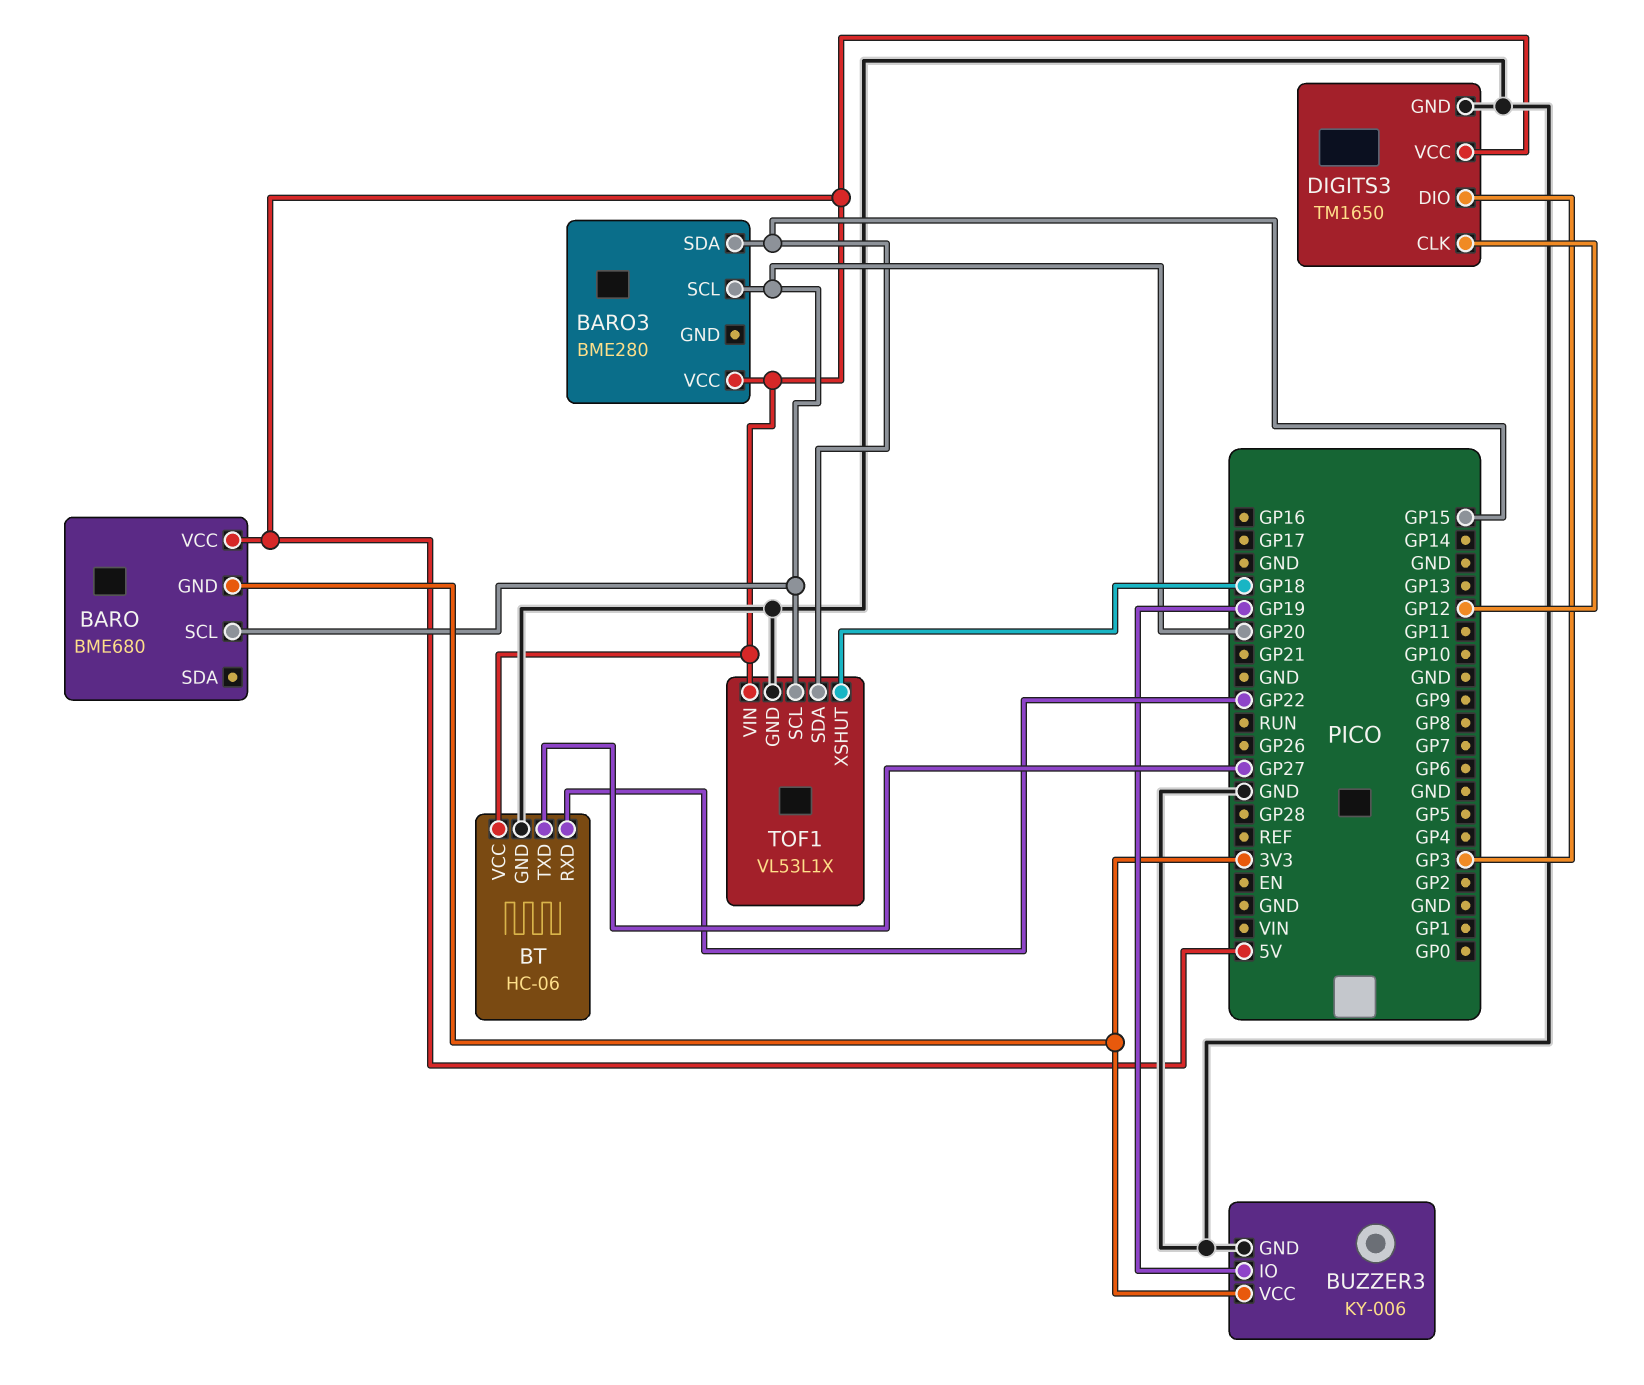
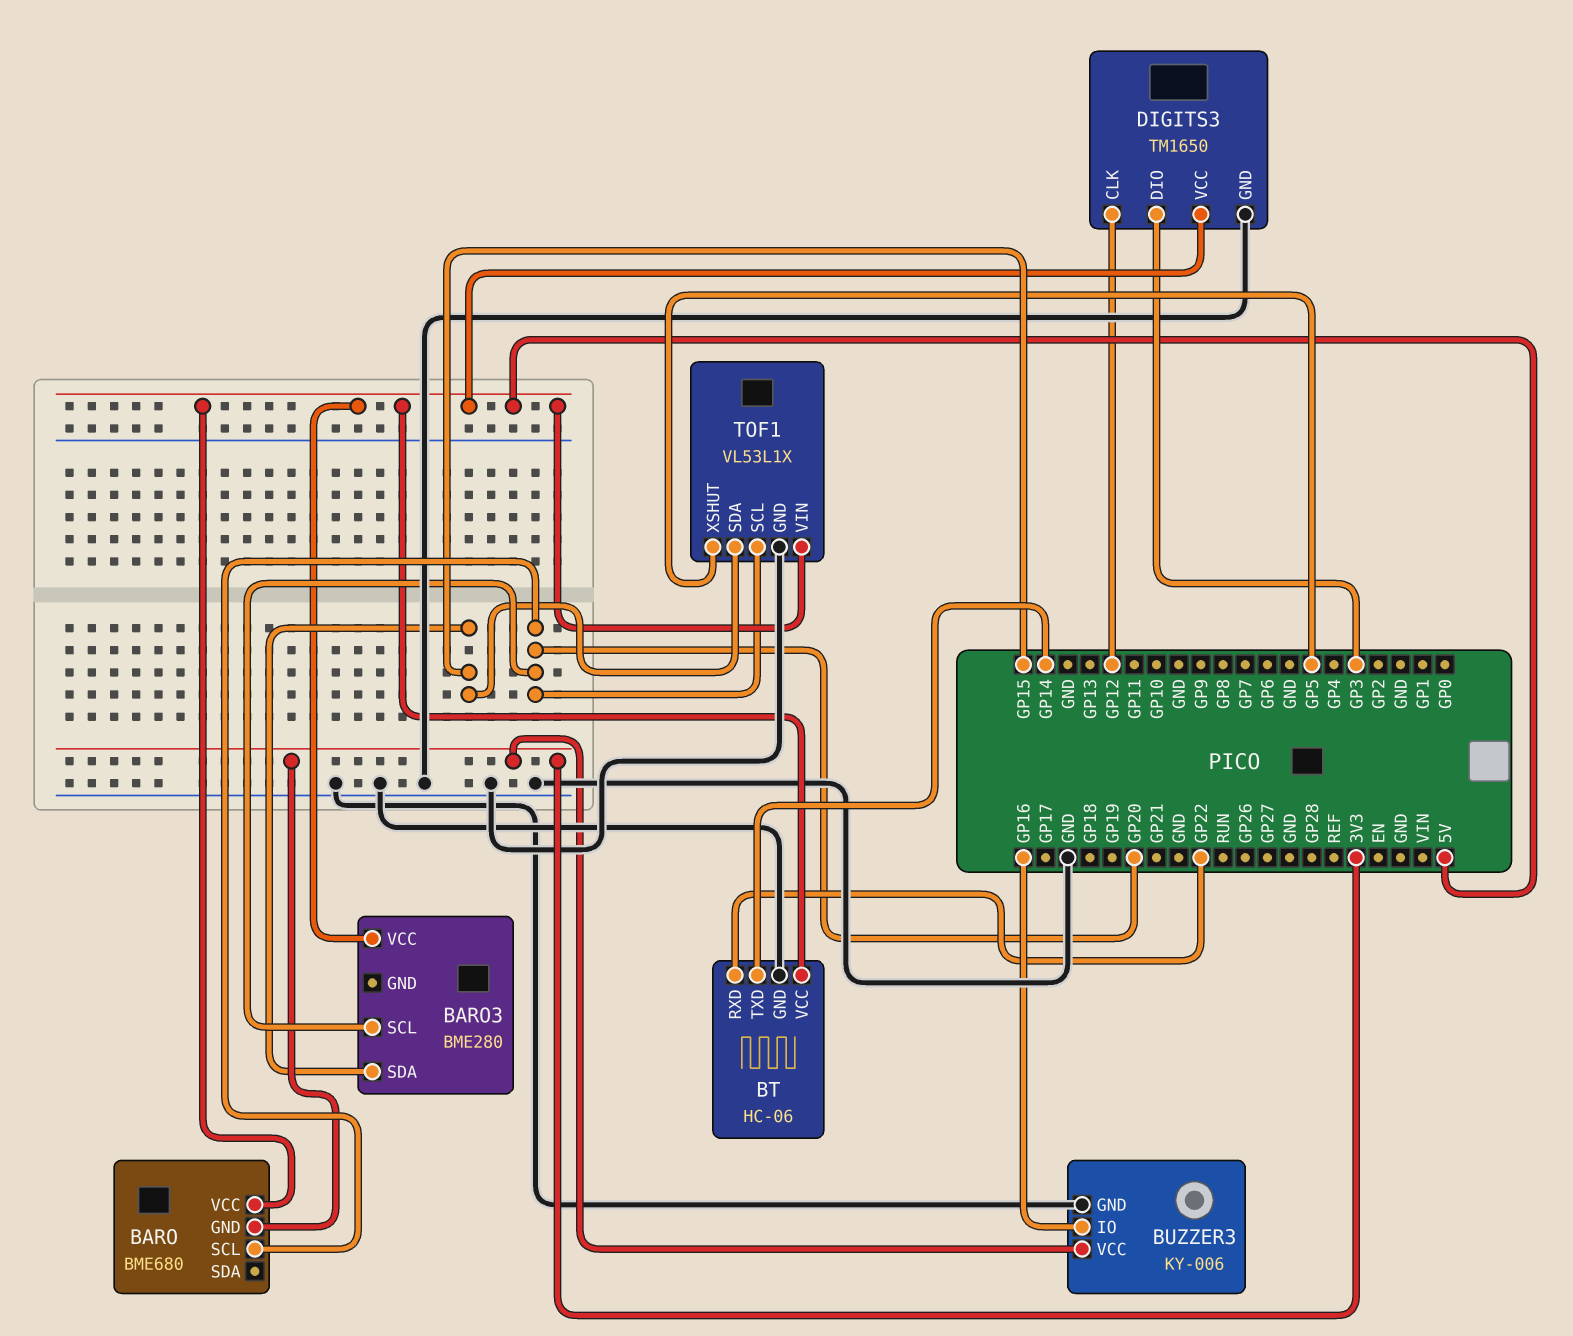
BT pin TXD: GP27 -> GP14
BUZZER3 pin IO: GP19 -> GP16
TOF1 pin XSHUT: GP18 -> GP5

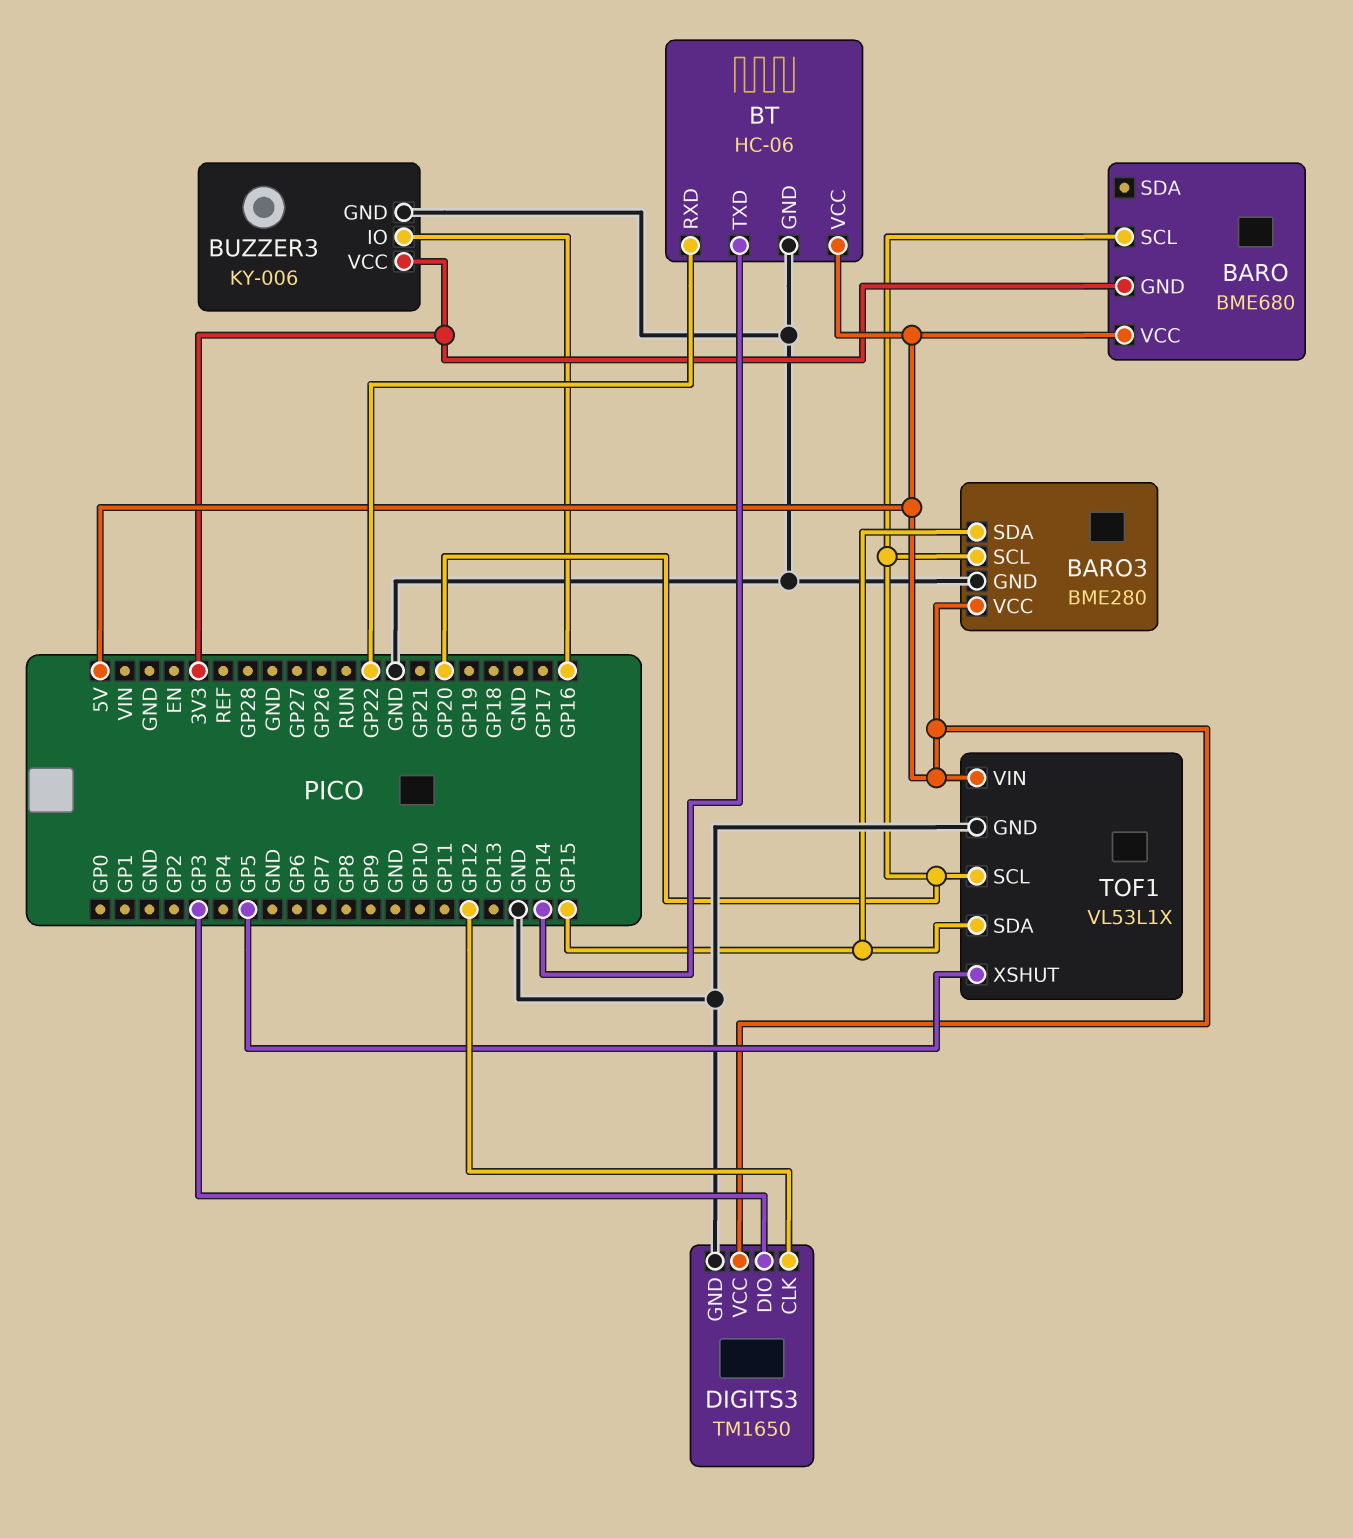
BARO3 pin GND: none -> GND

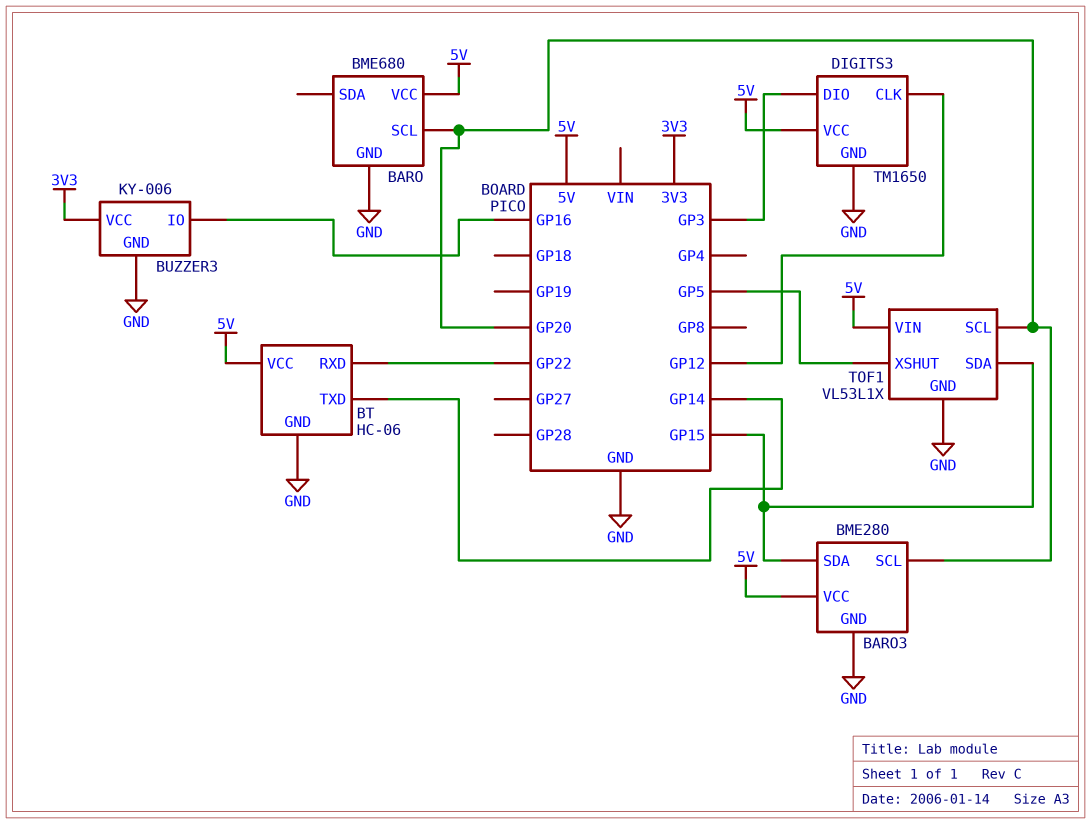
BARO pin GND: 3V3 -> GND

